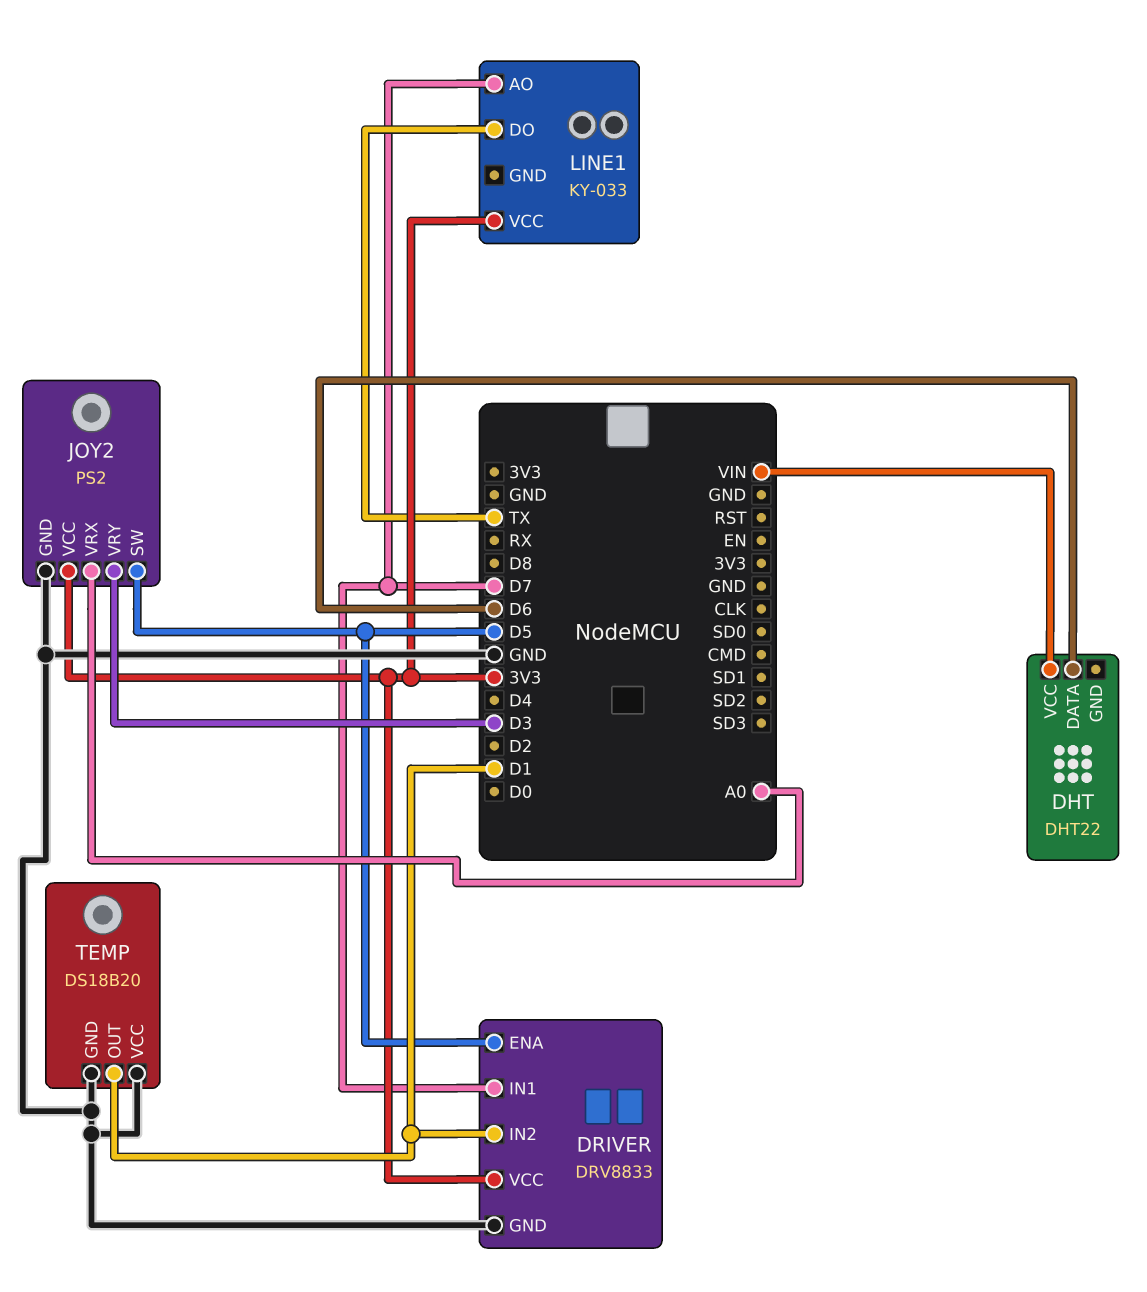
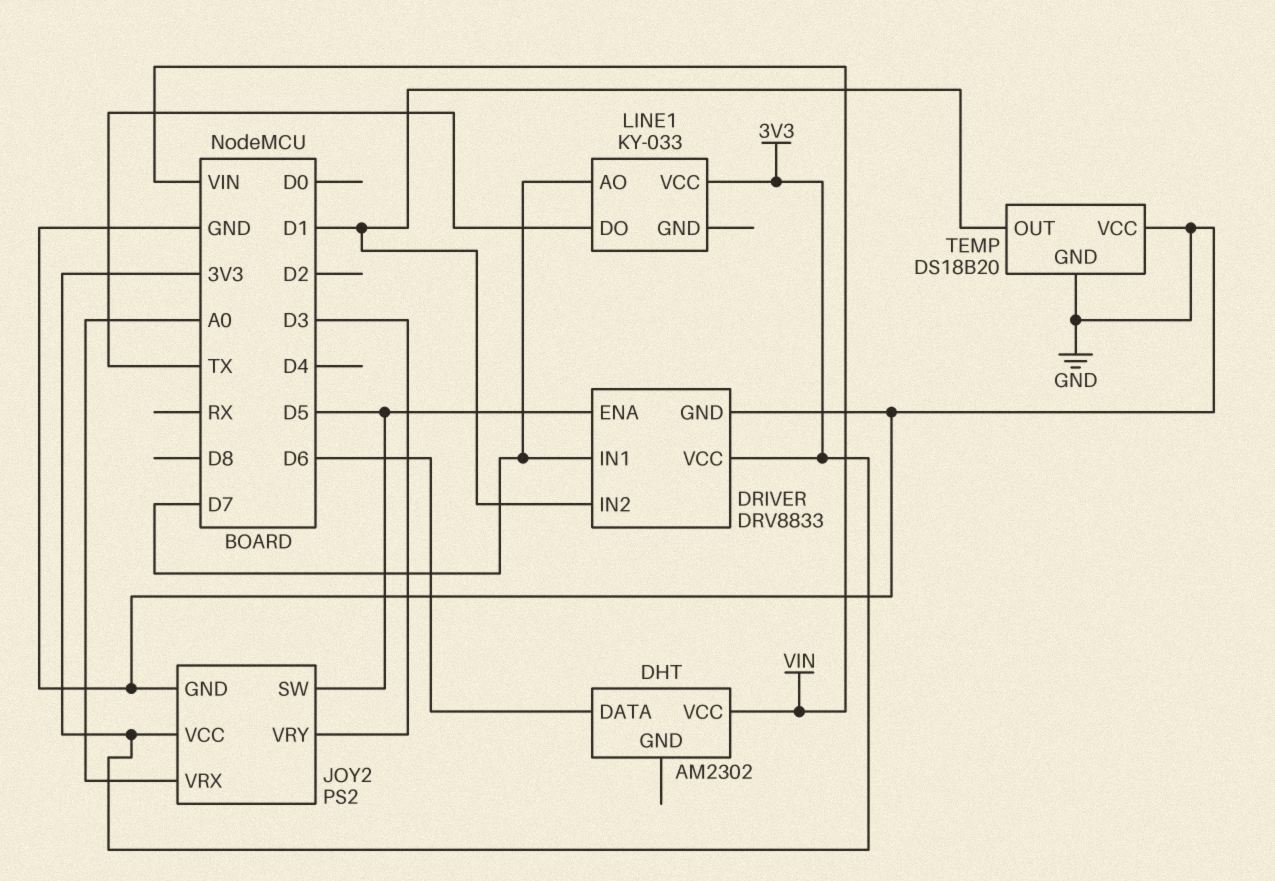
DHT: DHT22 -> AM2302

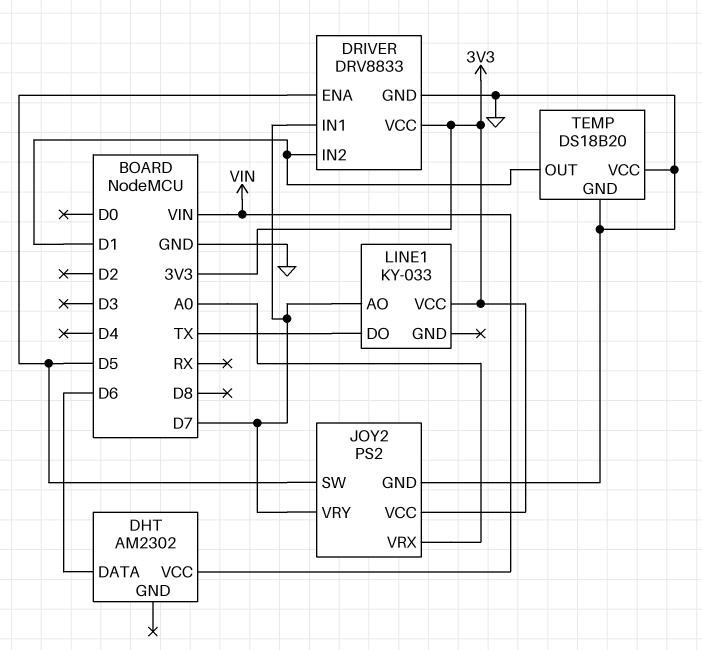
JOY2 pin VRY: D3 -> D7

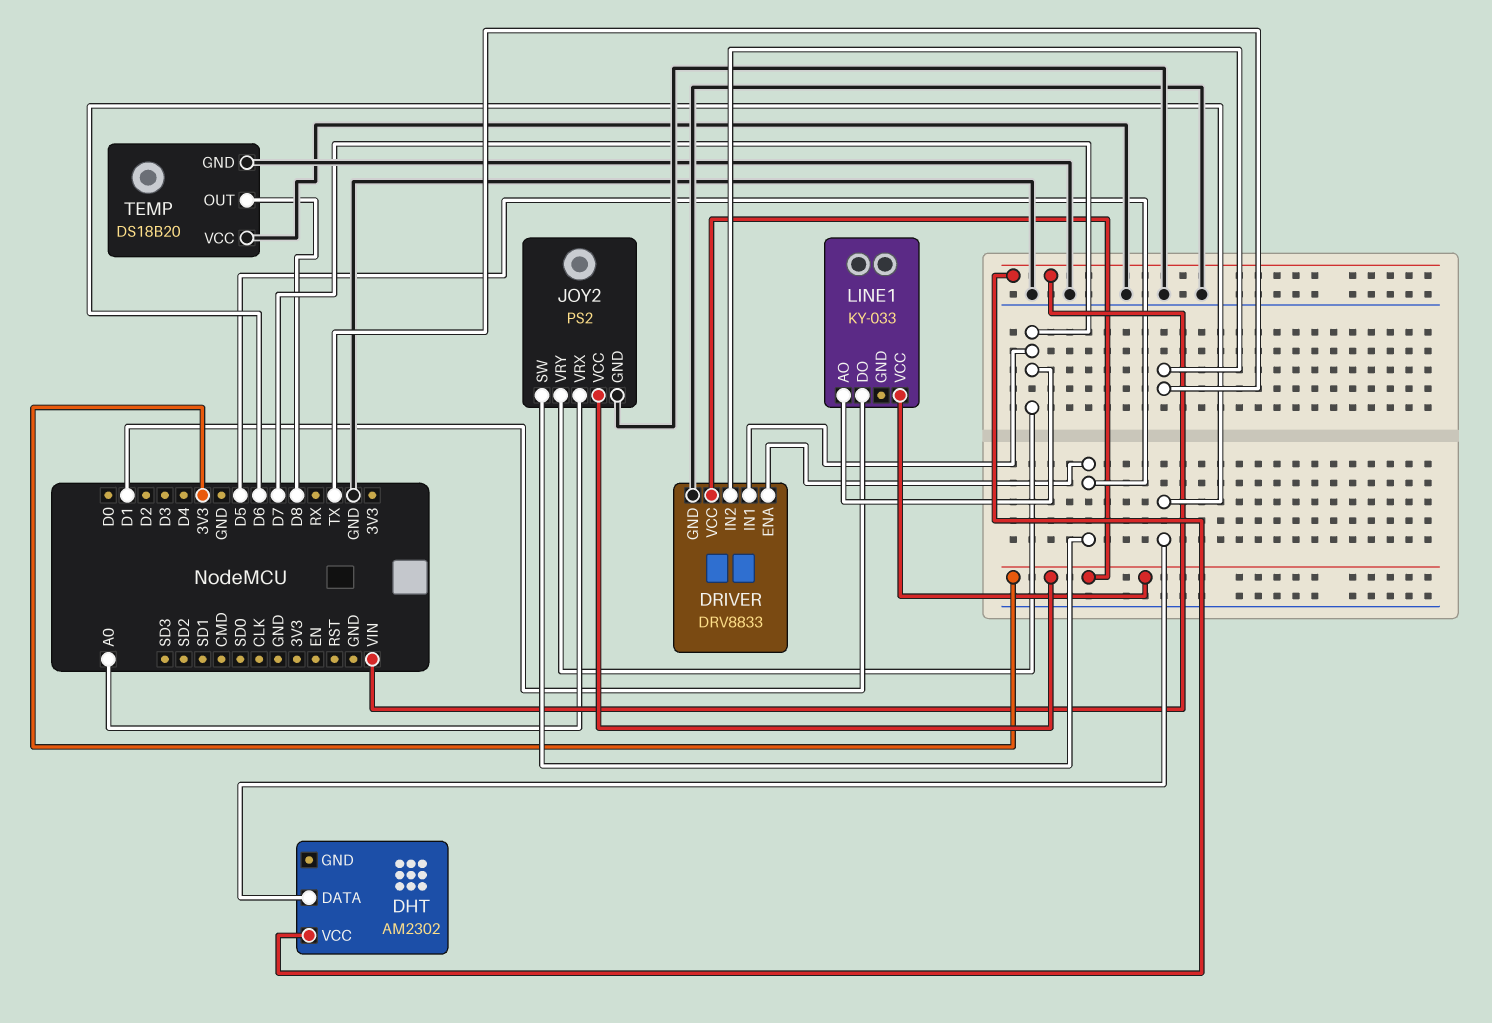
DRIVER pin IN2: D1 -> TX
LINE1 pin DO: TX -> D1
TEMP pin OUT: D1 -> D8

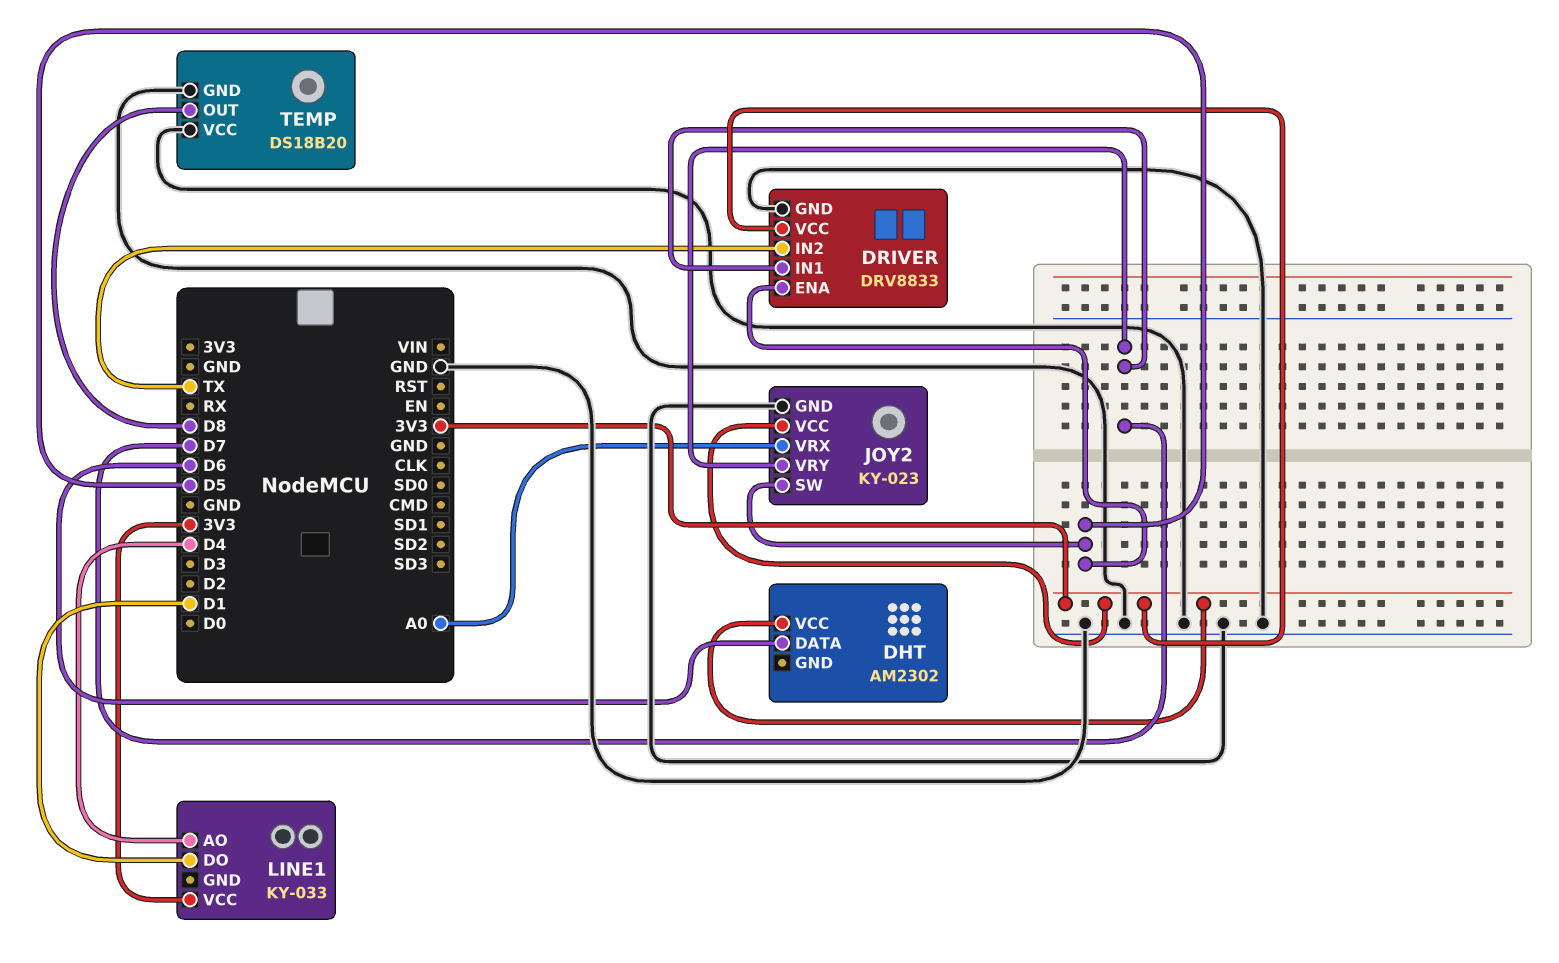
DHT pin VCC: VIN -> 3V3
JOY2: PS2 -> KY-023
LINE1 pin AO: D7 -> D4

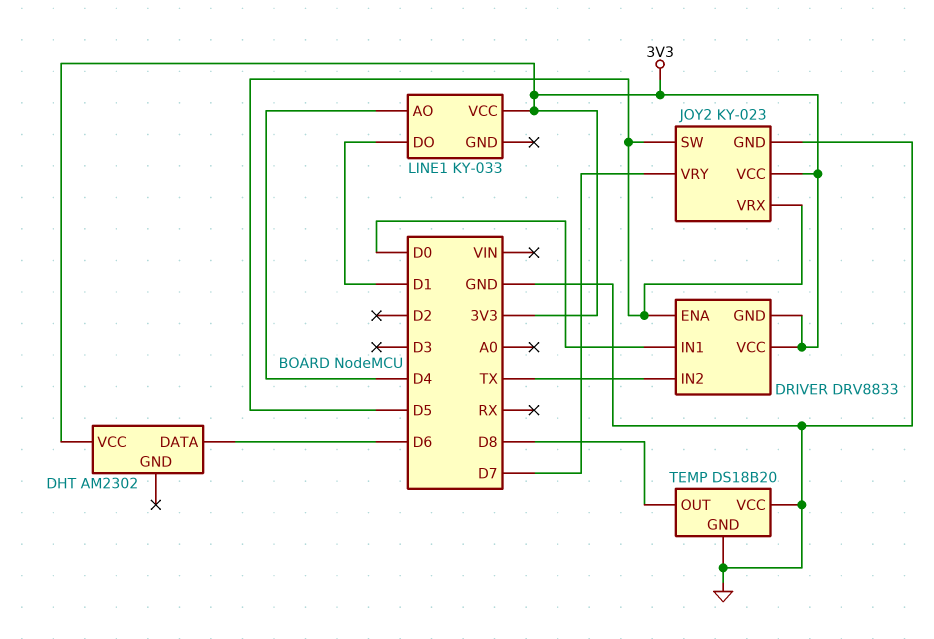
DRIVER pin GND: GND -> 3V3
DRIVER pin IN1: D7 -> D0
JOY2 pin VRX: A0 -> D5

